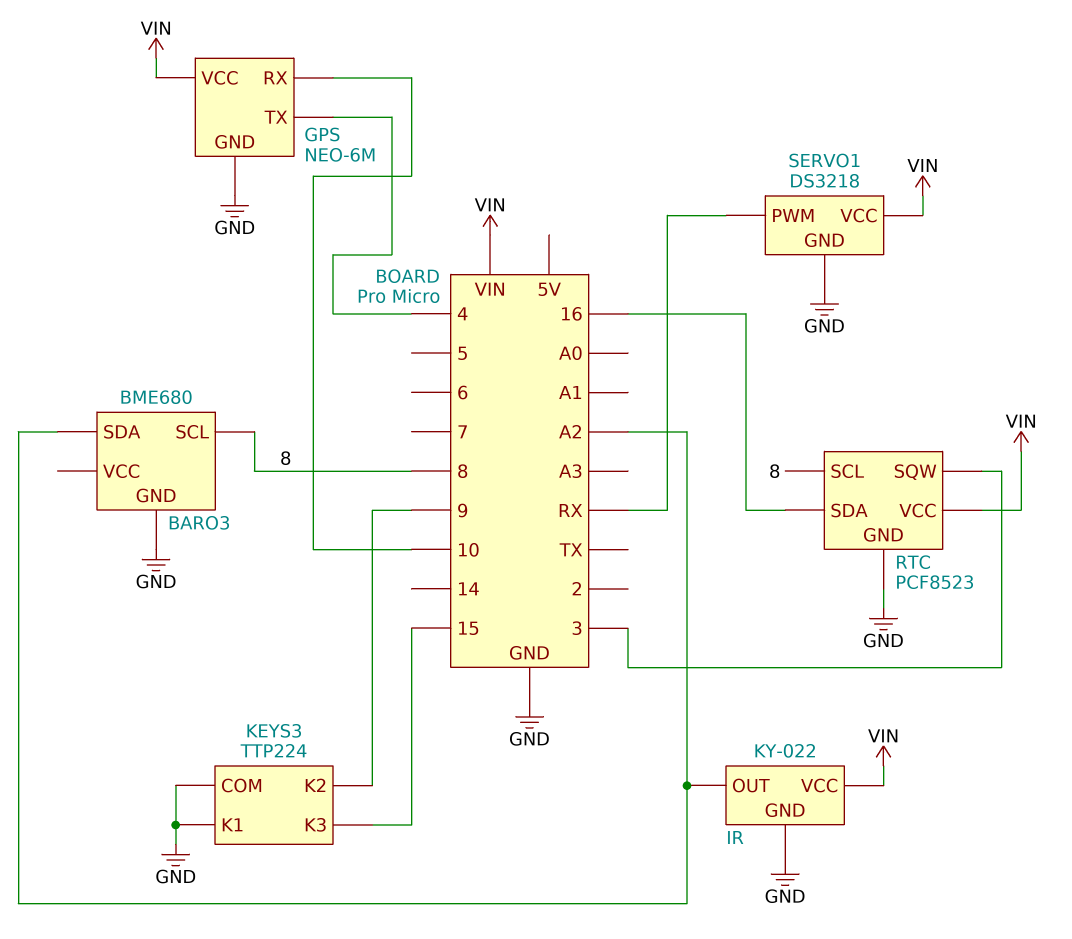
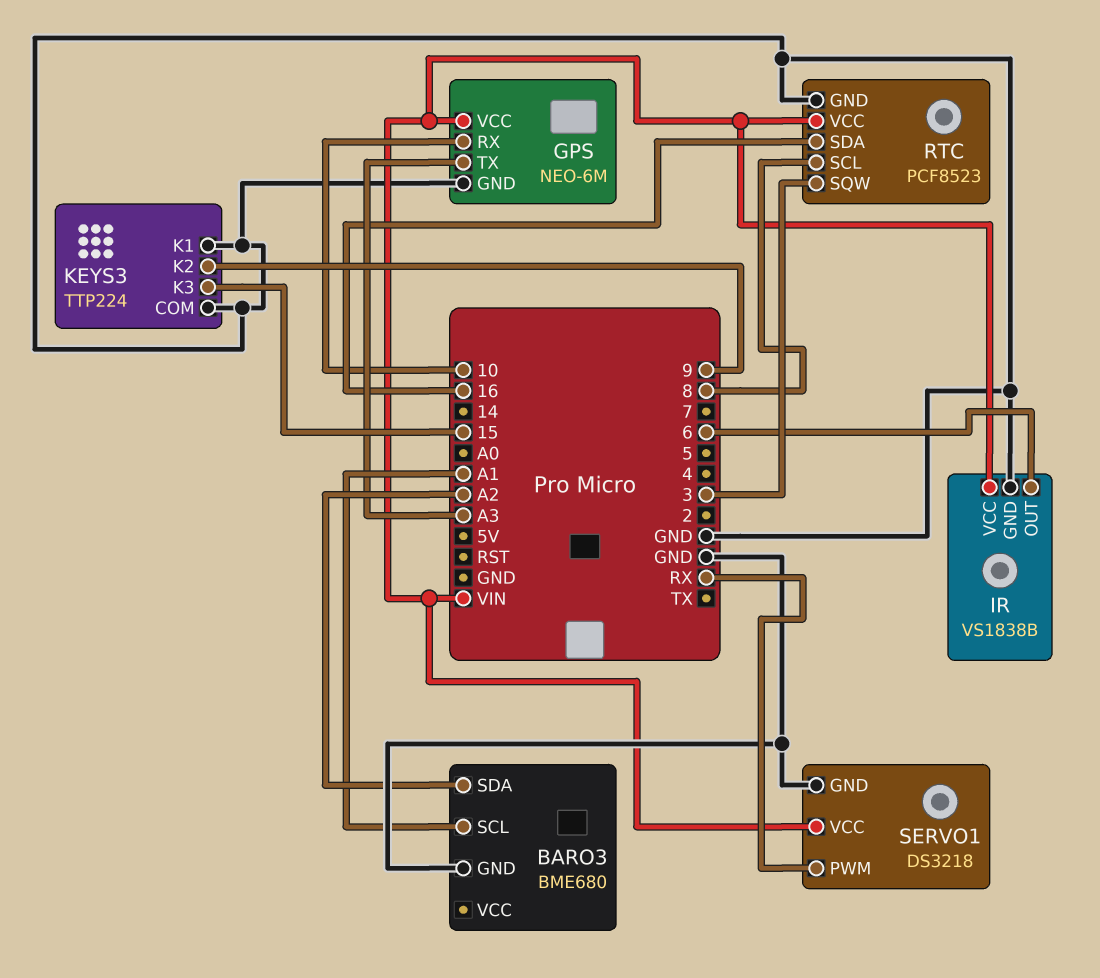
BARO3 pin SCL: 8 -> A1
GPS pin TX: 4 -> A3
IR: KY-022 -> VS1838B
IR pin OUT: A2 -> 6

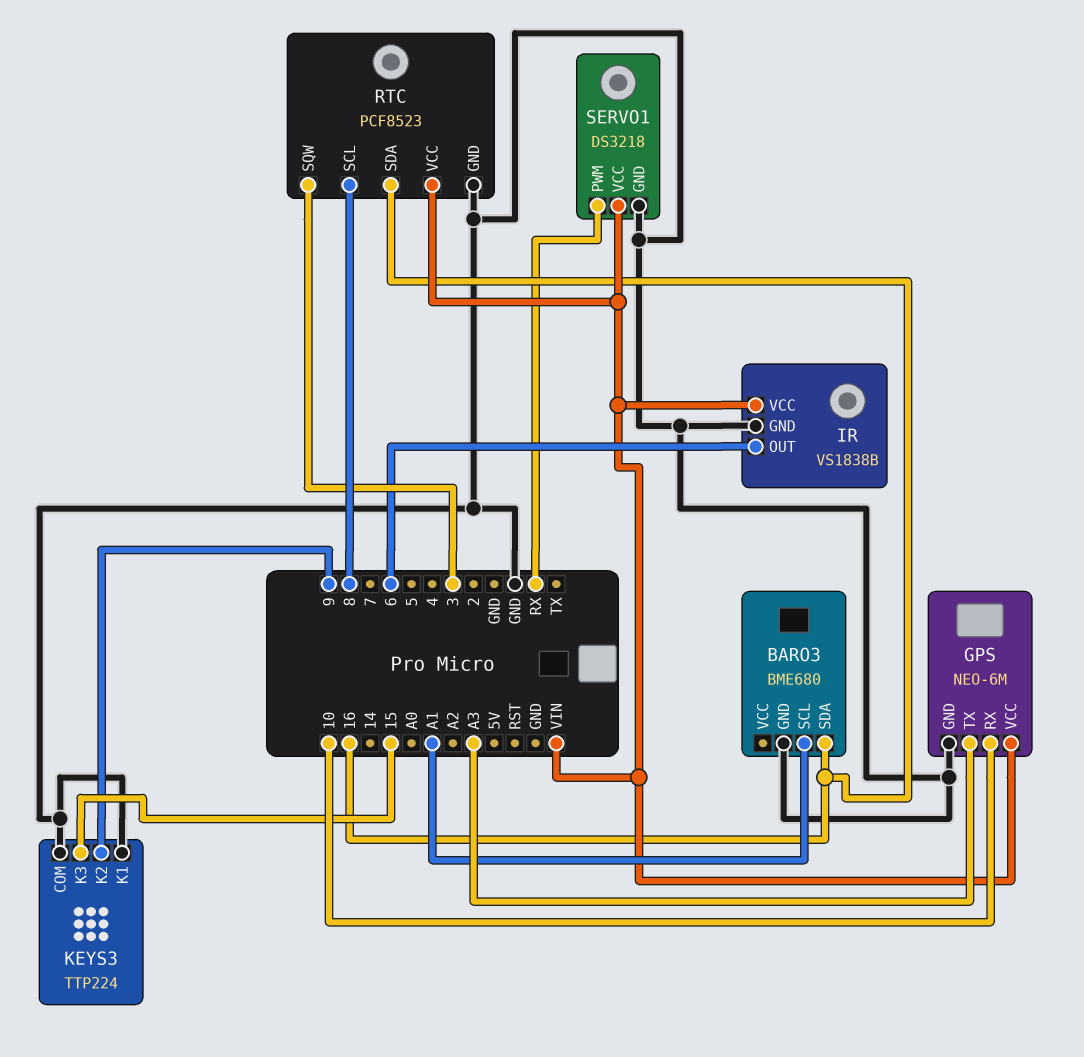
BARO3 pin SDA: A2 -> 16

